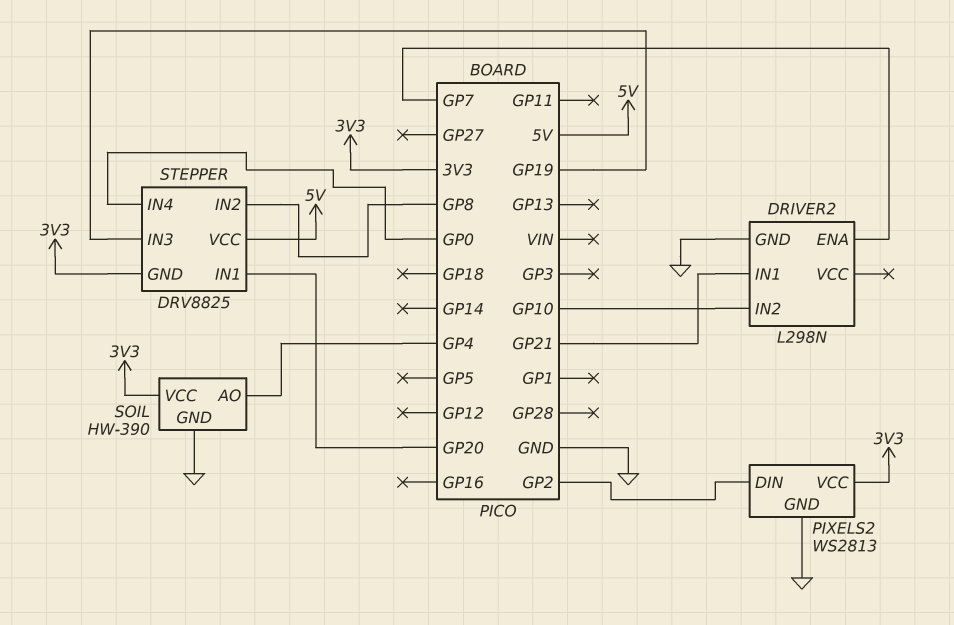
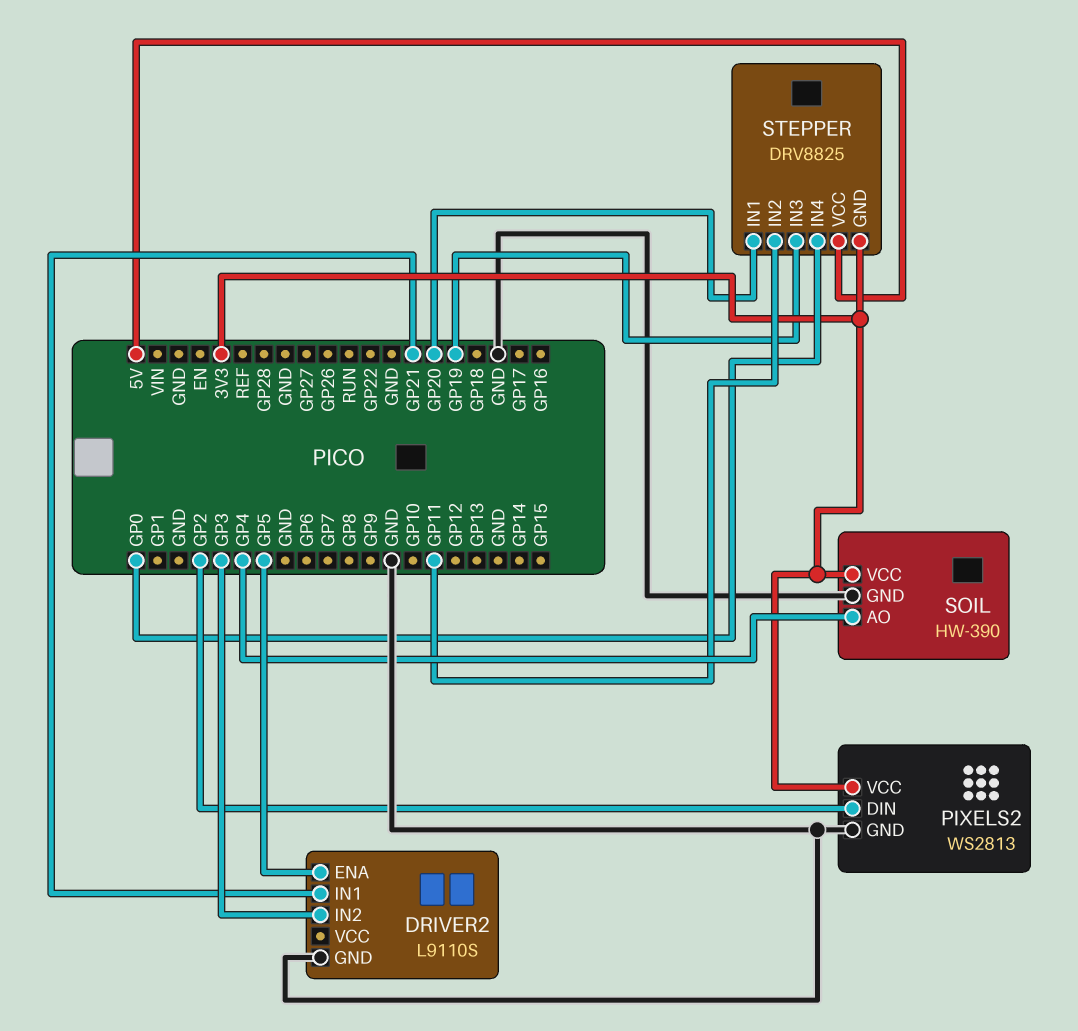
DRIVER2: L298N -> L9110S
DRIVER2 pin ENA: GP7 -> GP5
DRIVER2 pin IN2: GP10 -> GP3
STEPPER pin IN2: GP8 -> GP11

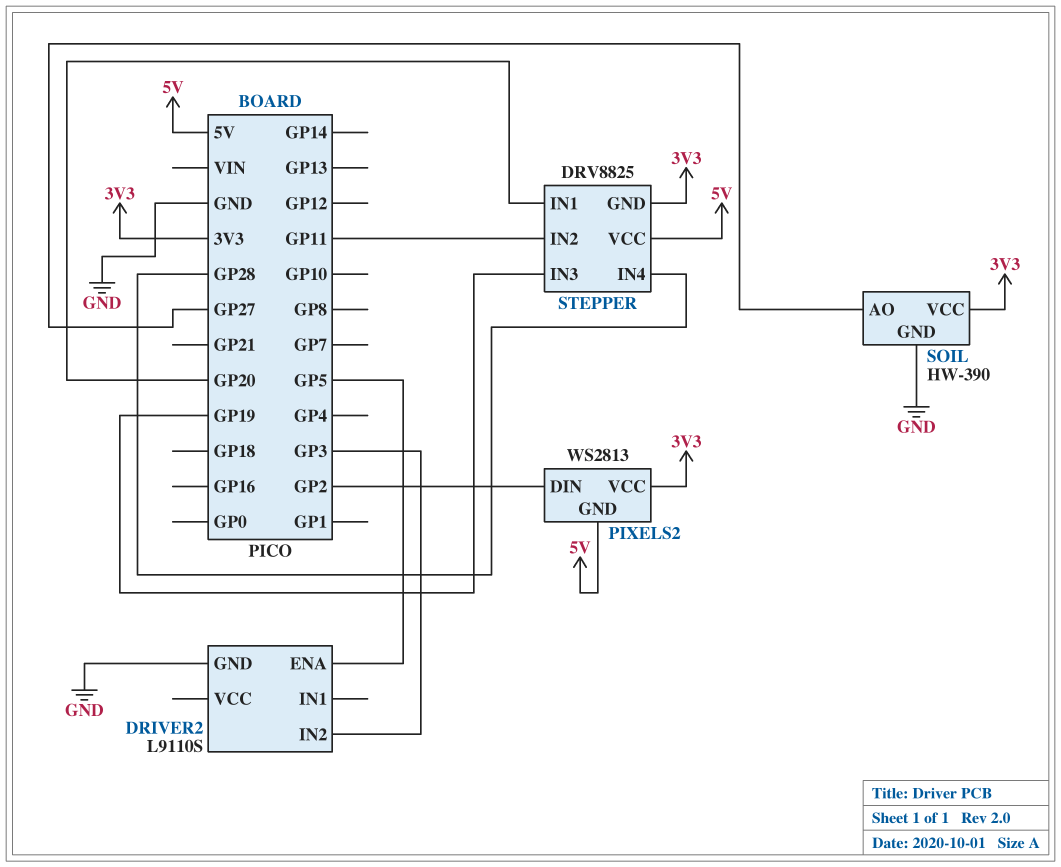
DRIVER2 pin IN1: GP21 -> none
PIXELS2 pin GND: GND -> 5V
SOIL pin AO: GP4 -> GP27
STEPPER pin IN4: GP0 -> GP28

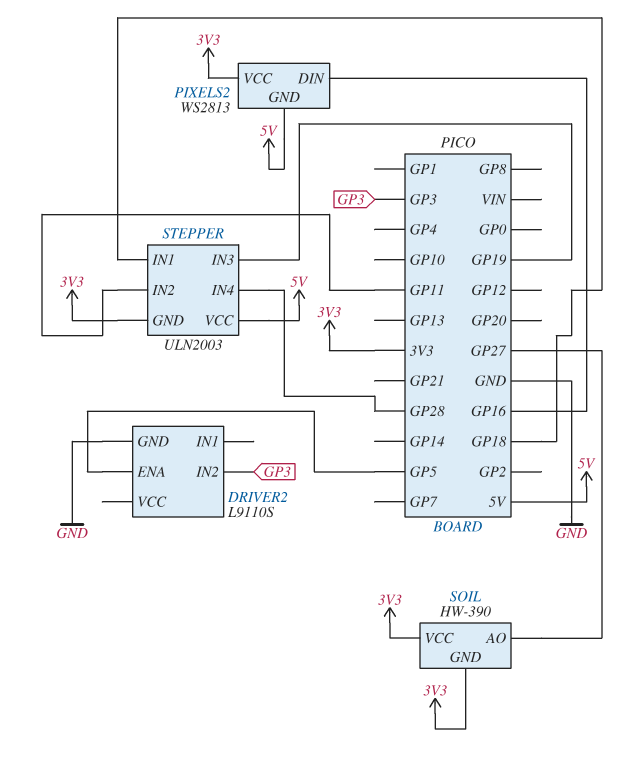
PIXELS2 pin DIN: GP2 -> GP16
SOIL pin GND: GND -> 3V3
STEPPER: DRV8825 -> ULN2003
STEPPER pin IN1: GP20 -> GP18

